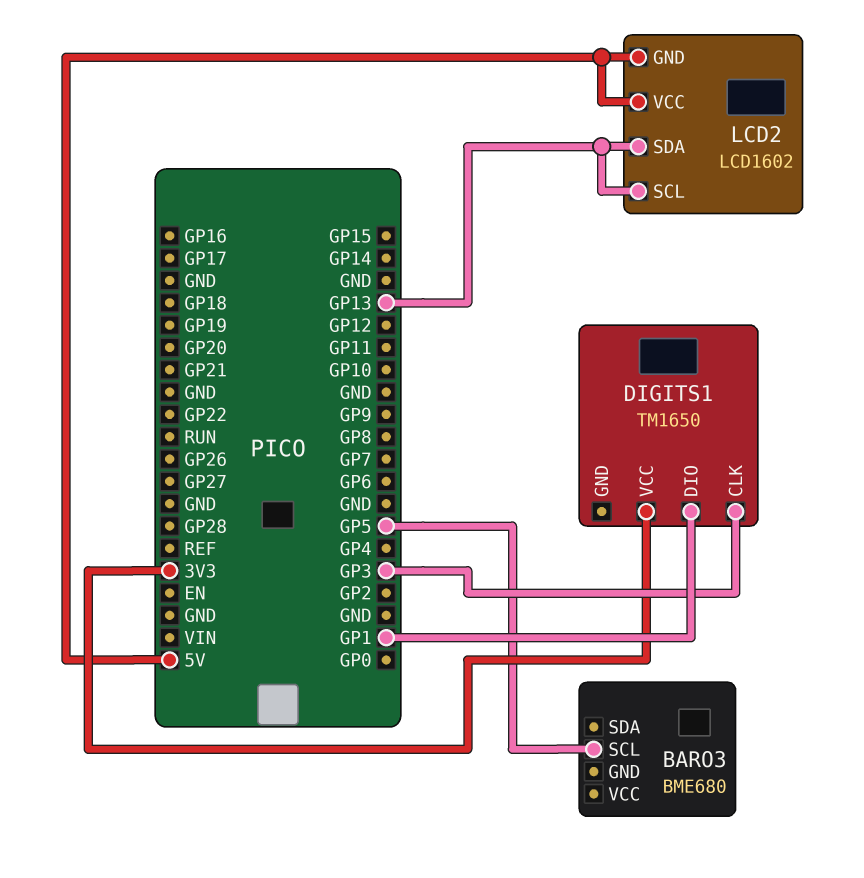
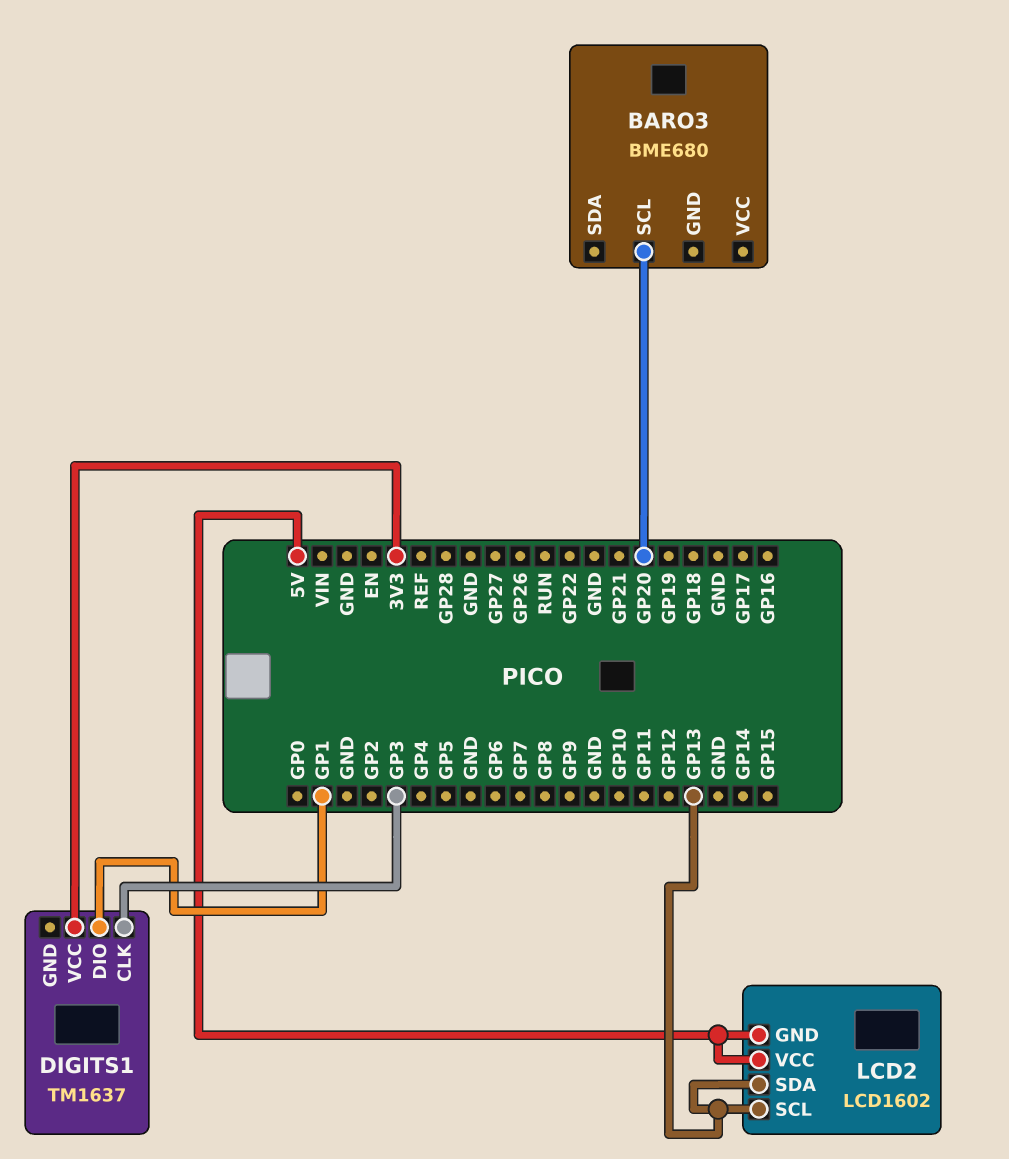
BARO3 pin SCL: GP5 -> GP20
DIGITS1: TM1650 -> TM1637

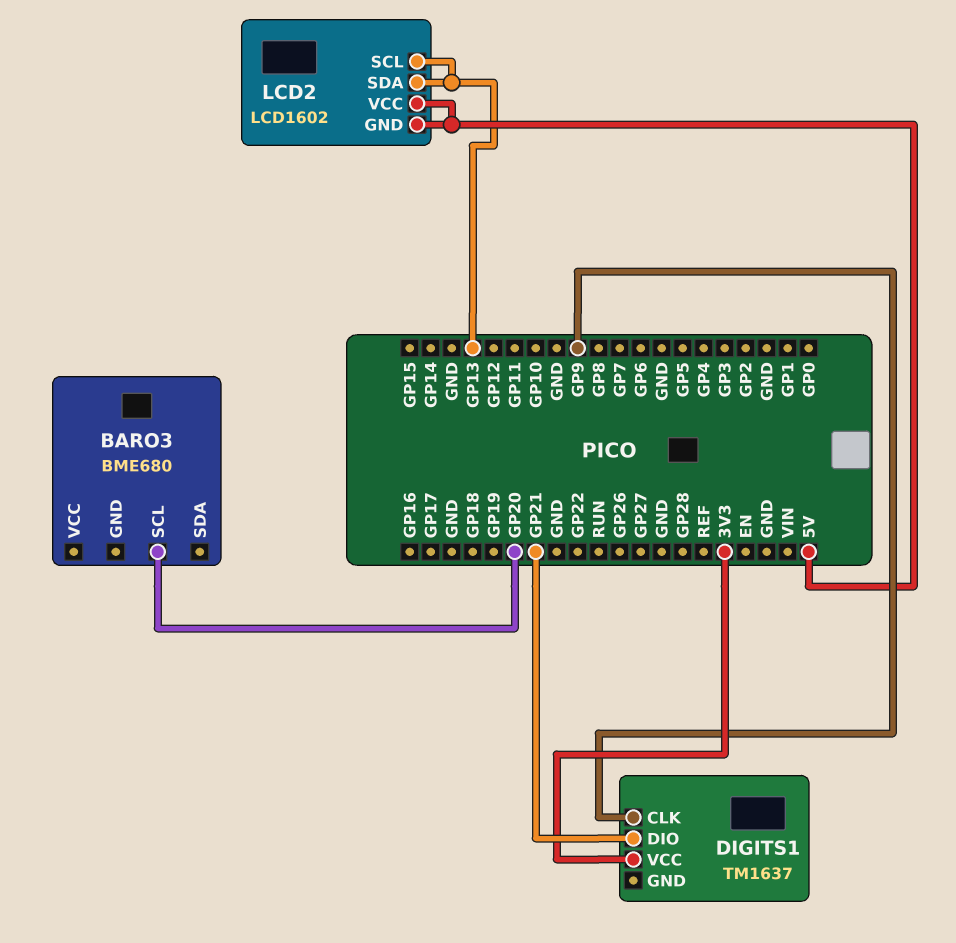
DIGITS1 pin CLK: GP3 -> GP9
DIGITS1 pin DIO: GP1 -> GP21

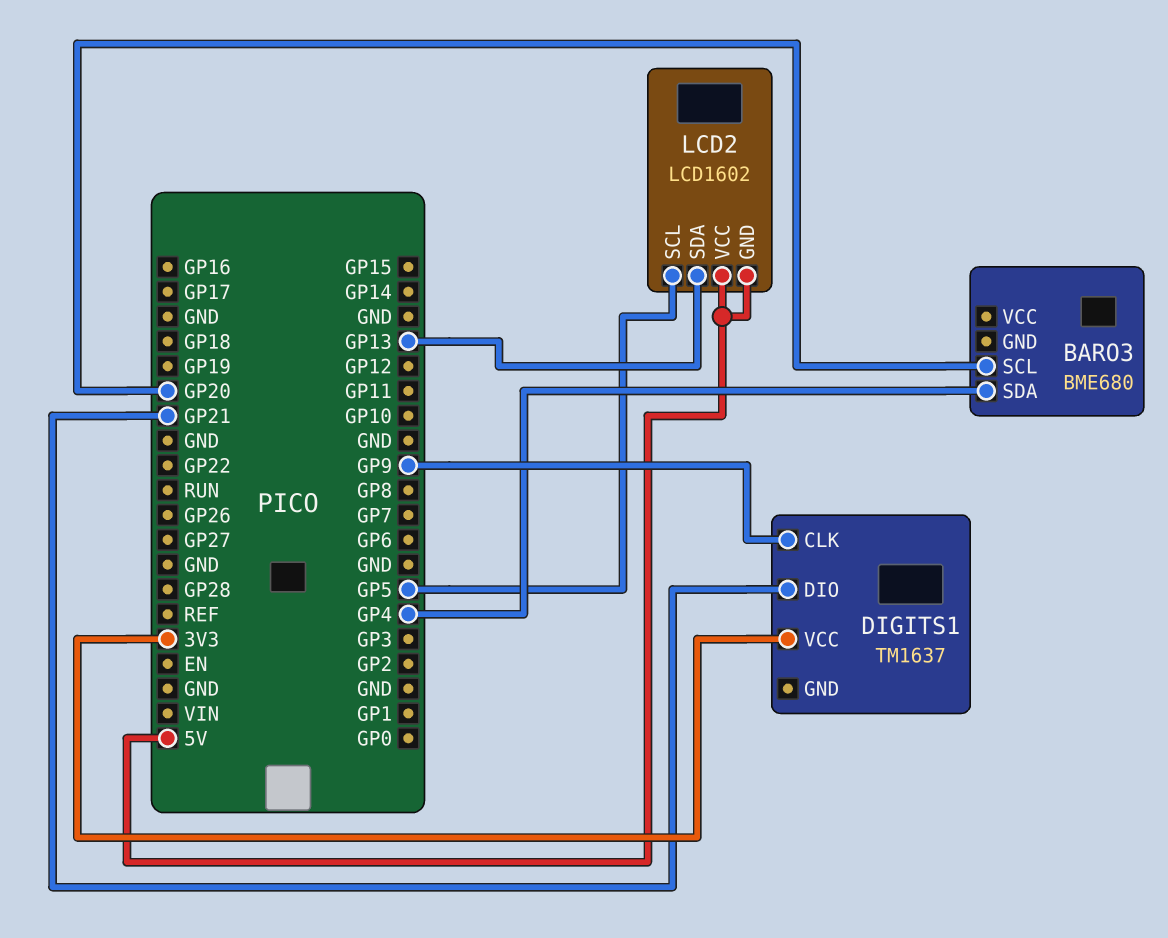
BARO3 pin SDA: none -> GP4
LCD2 pin SCL: GP13 -> GP5

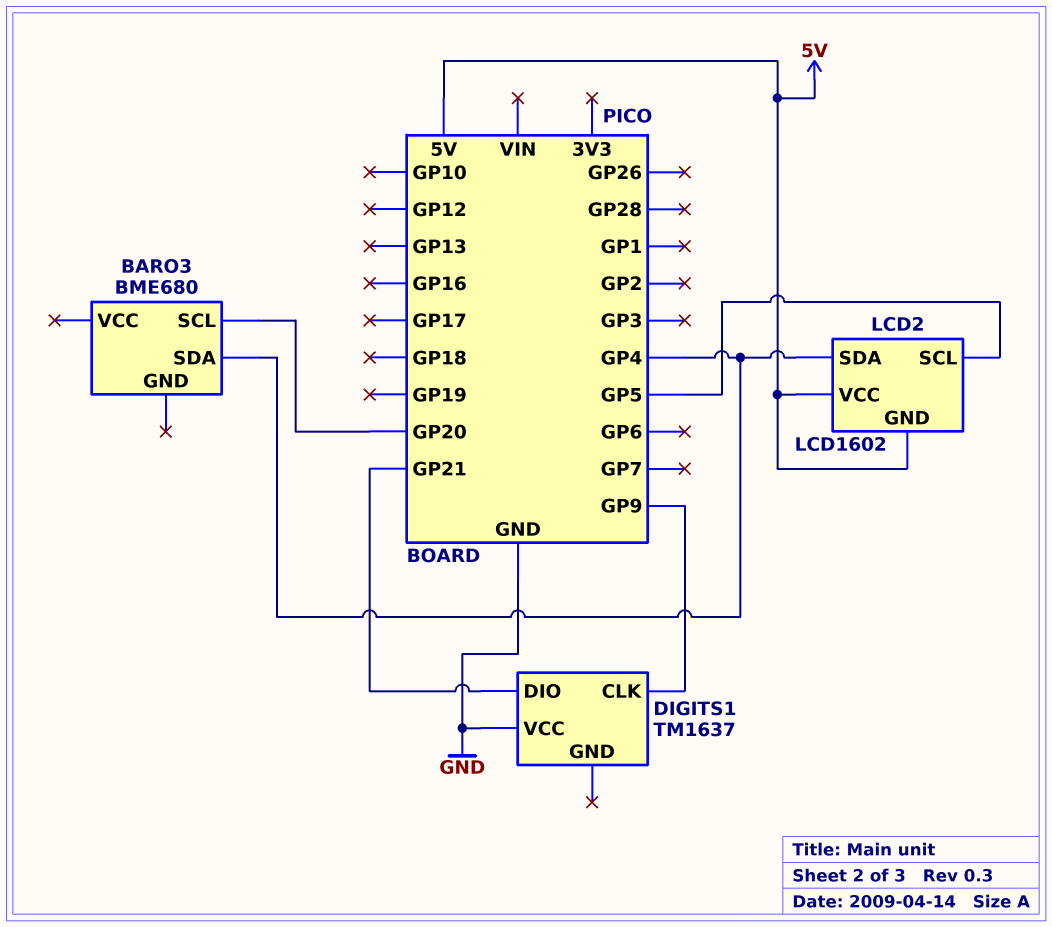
DIGITS1 pin VCC: 3V3 -> GND
LCD2 pin SDA: GP13 -> GP4

